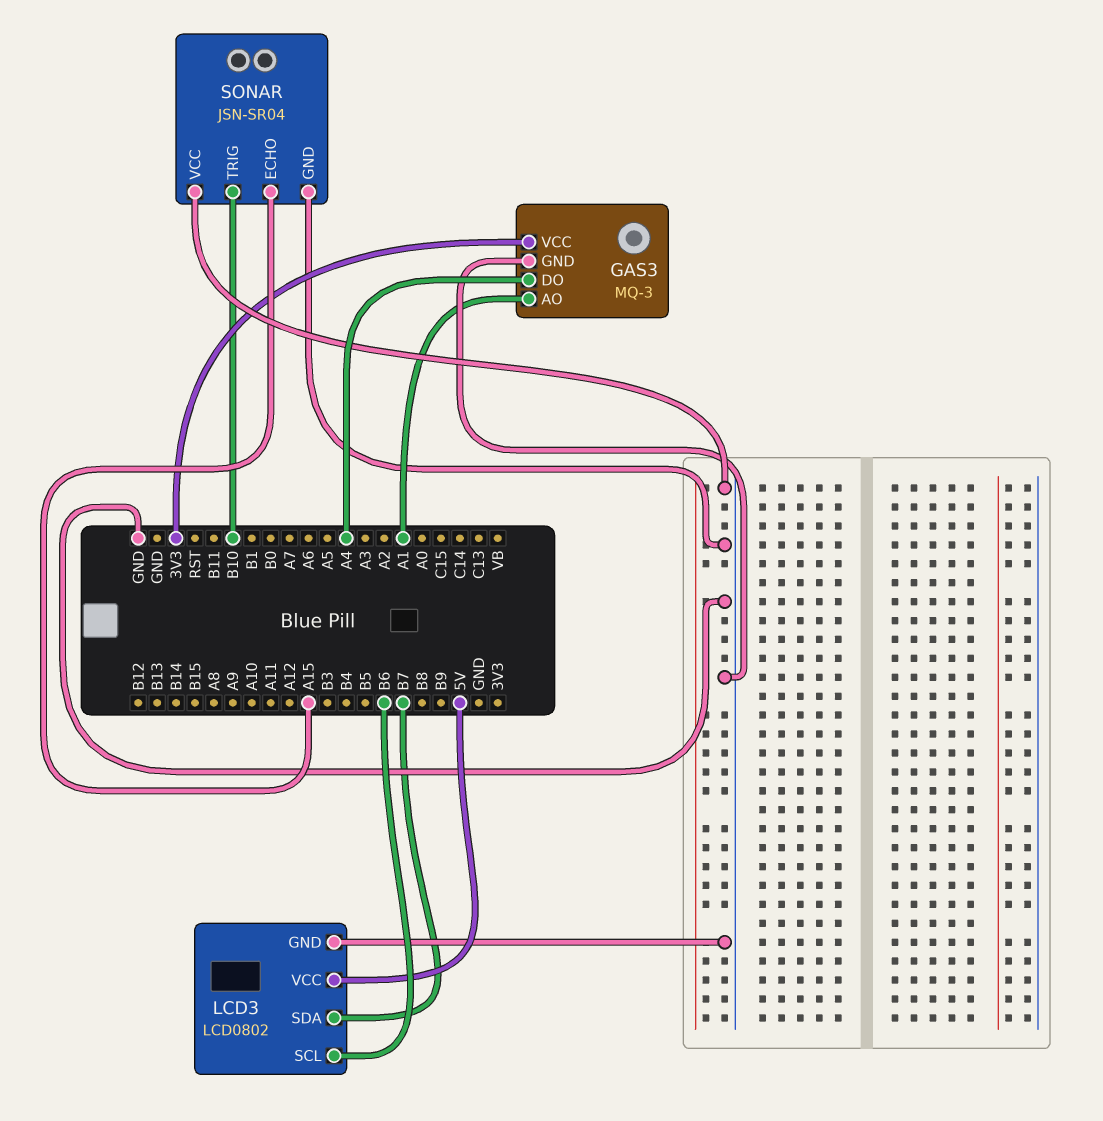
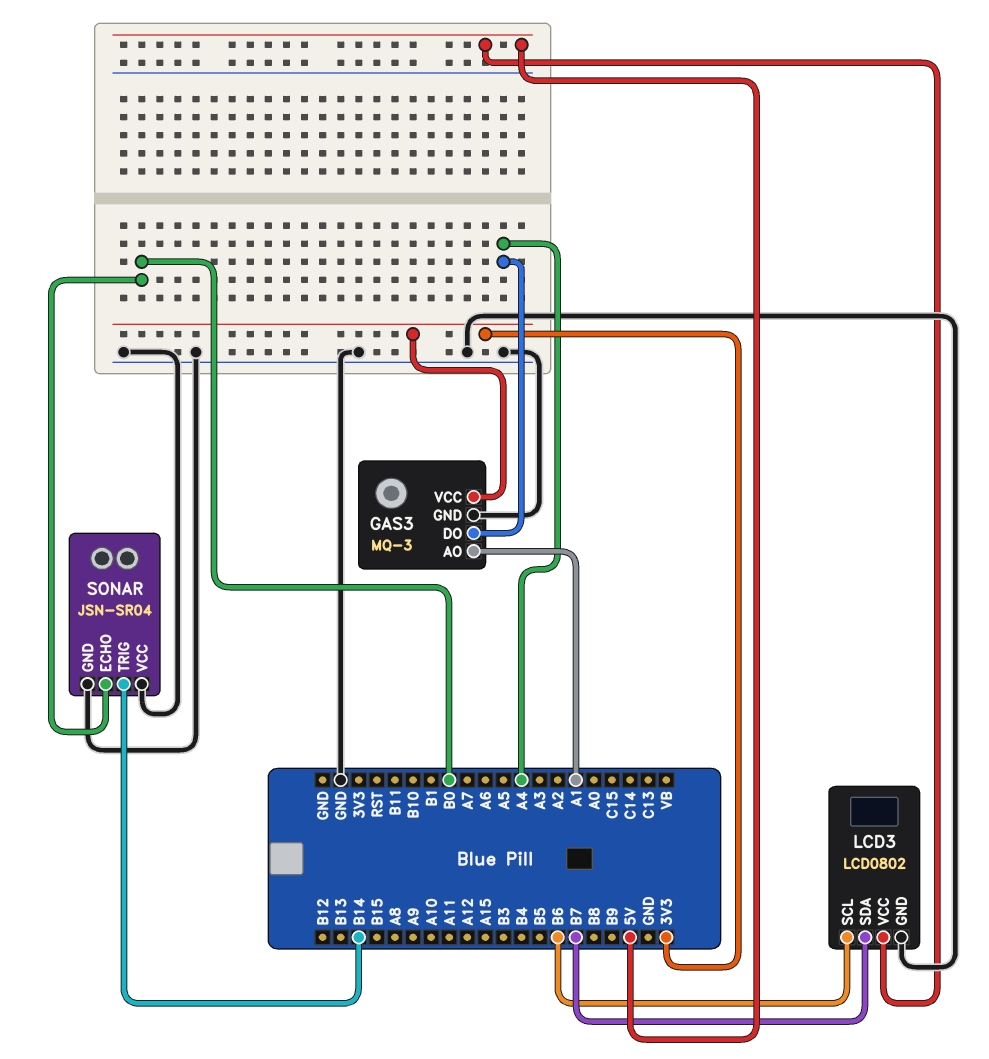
SONAR pin ECHO: A15 -> B0
SONAR pin TRIG: B10 -> B14

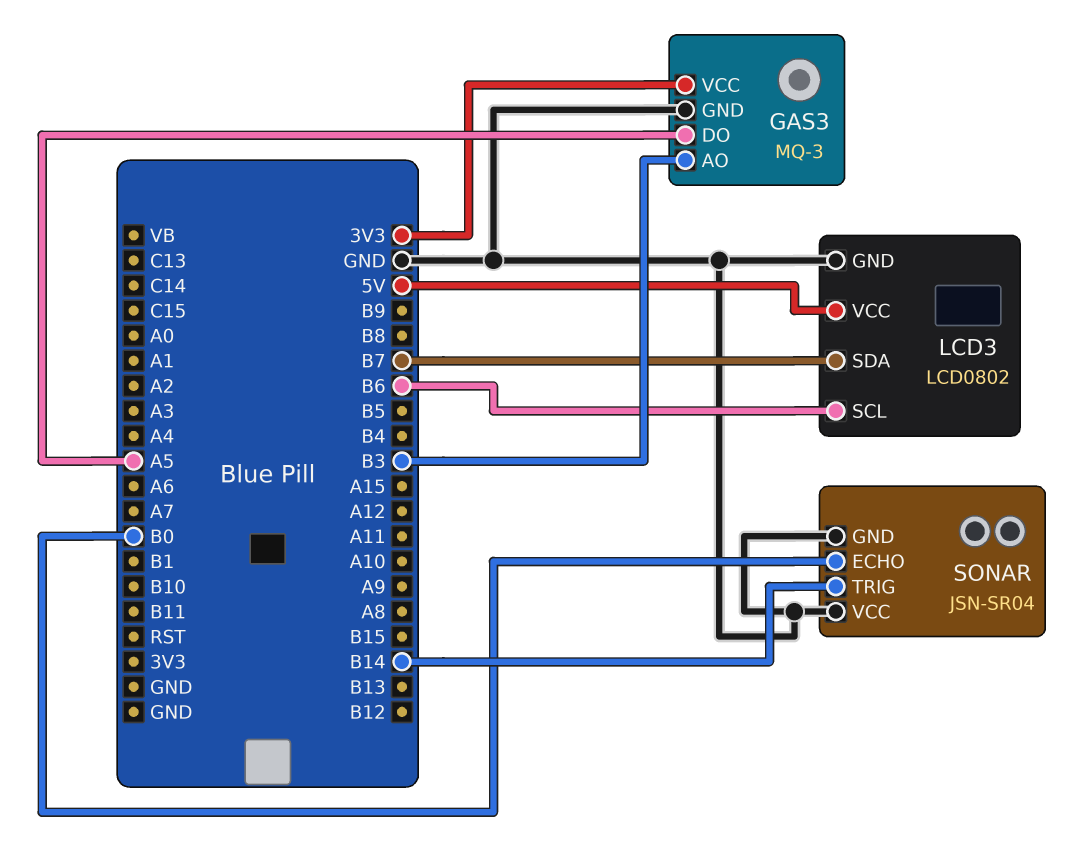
GAS3 pin AO: A1 -> B3
GAS3 pin DO: A4 -> A5

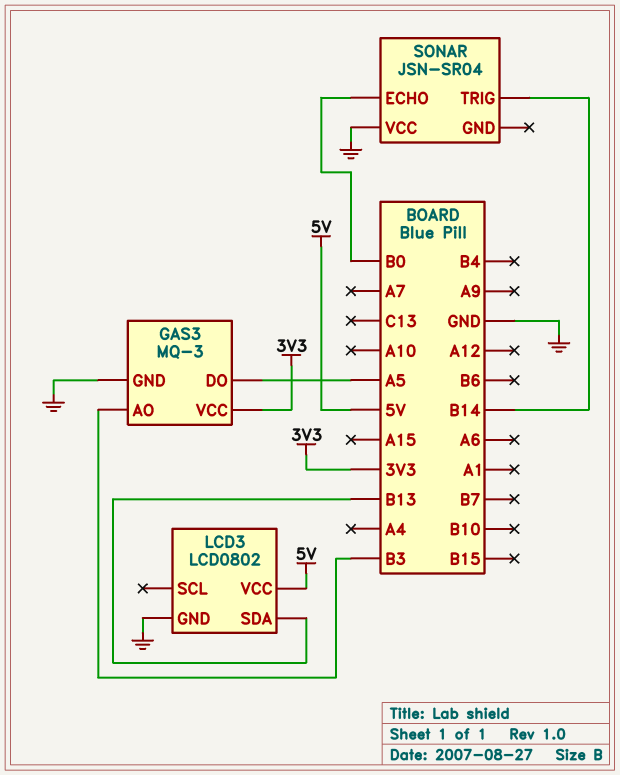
LCD3 pin SCL: B6 -> none
LCD3 pin SDA: B7 -> B13
SONAR pin GND: GND -> none

